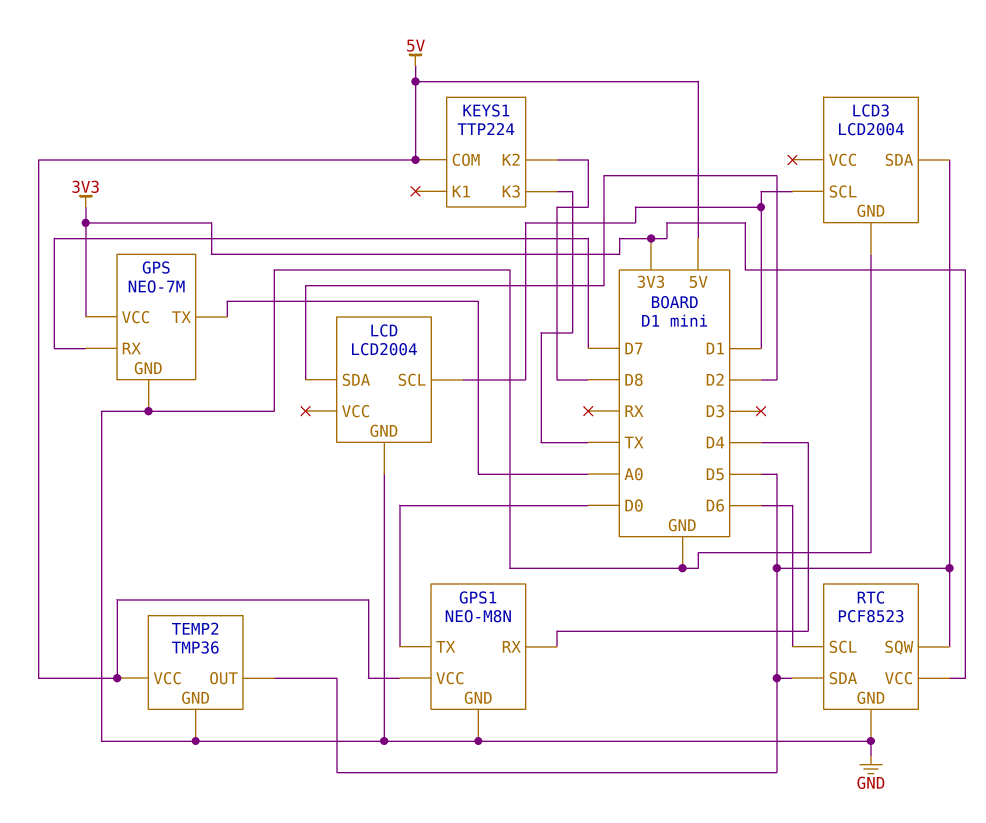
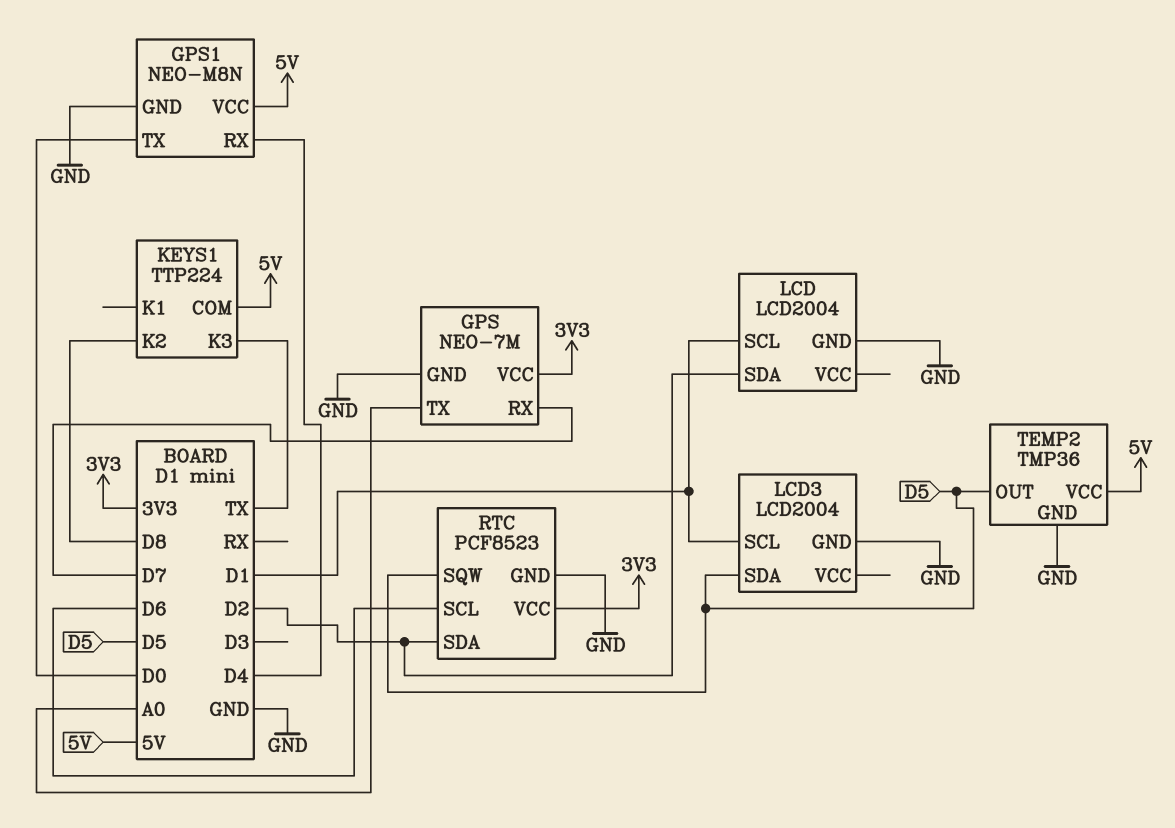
RTC pin SDA: D5 -> D2

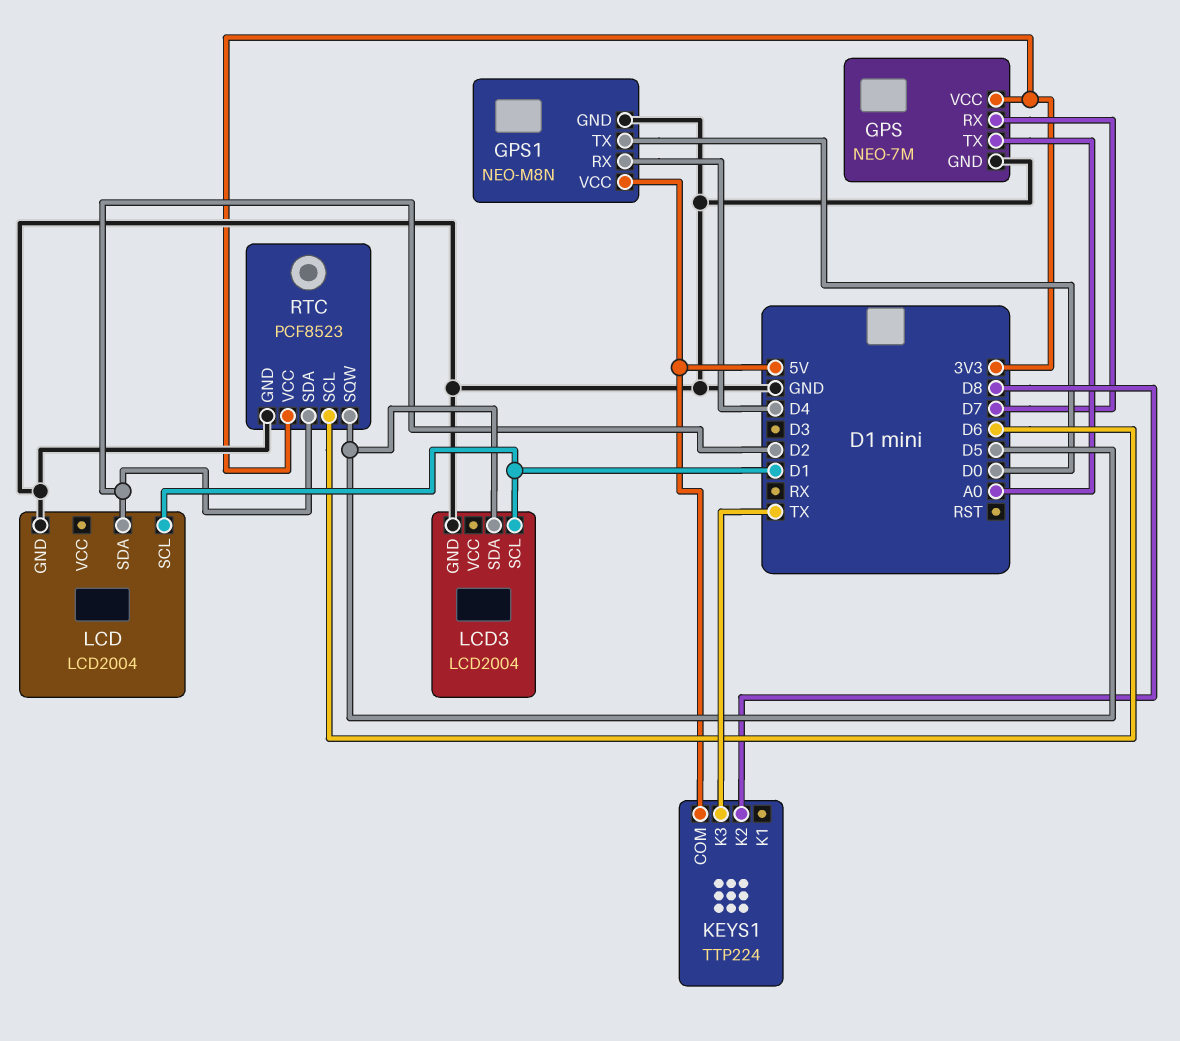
TEMP2: TMP36 -> none
TEMP2 pin GND: GND -> none
TEMP2 pin OUT: D5 -> none
TEMP2 pin VCC: 5V -> none

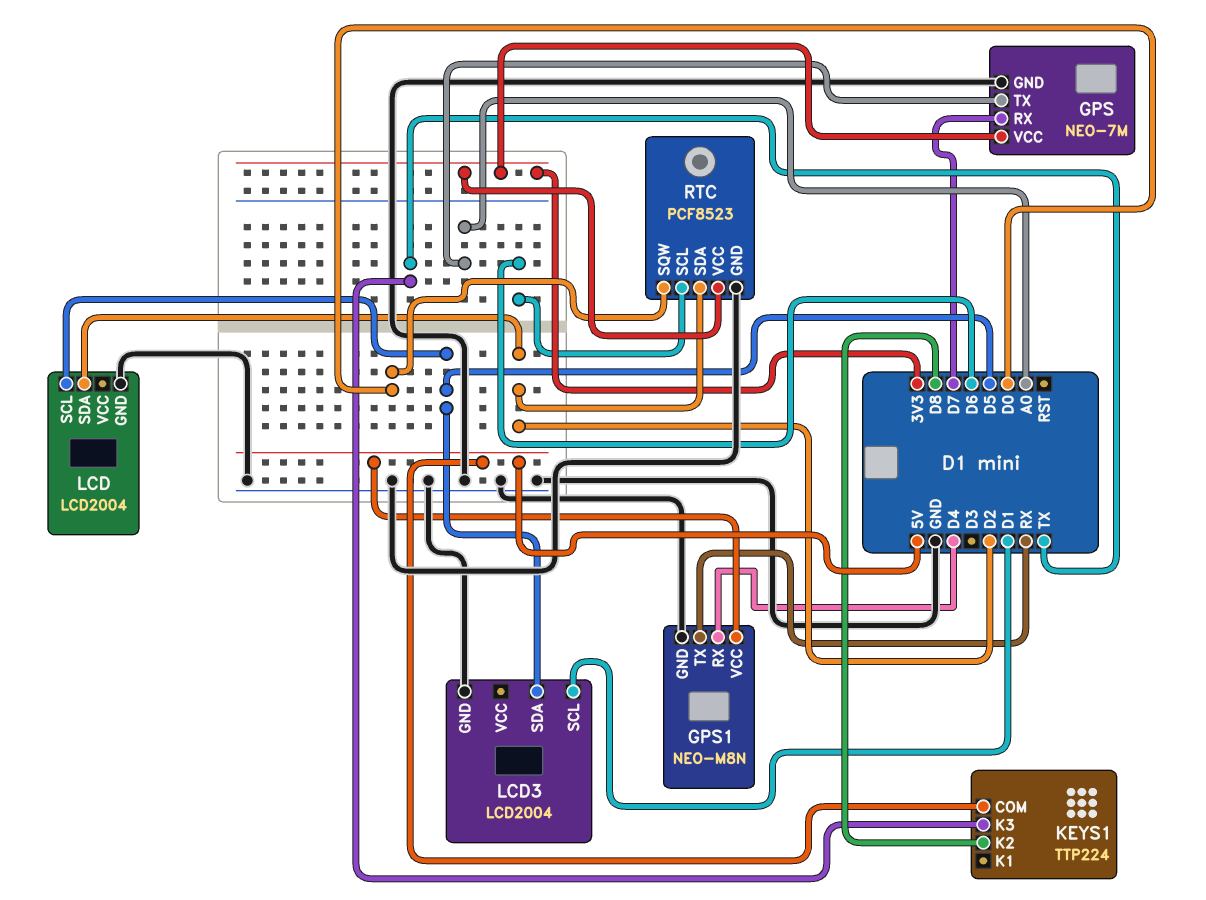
GPS1 pin TX: D0 -> RX
LCD pin SCL: D1 -> D5
RTC pin SQW: D5 -> D0

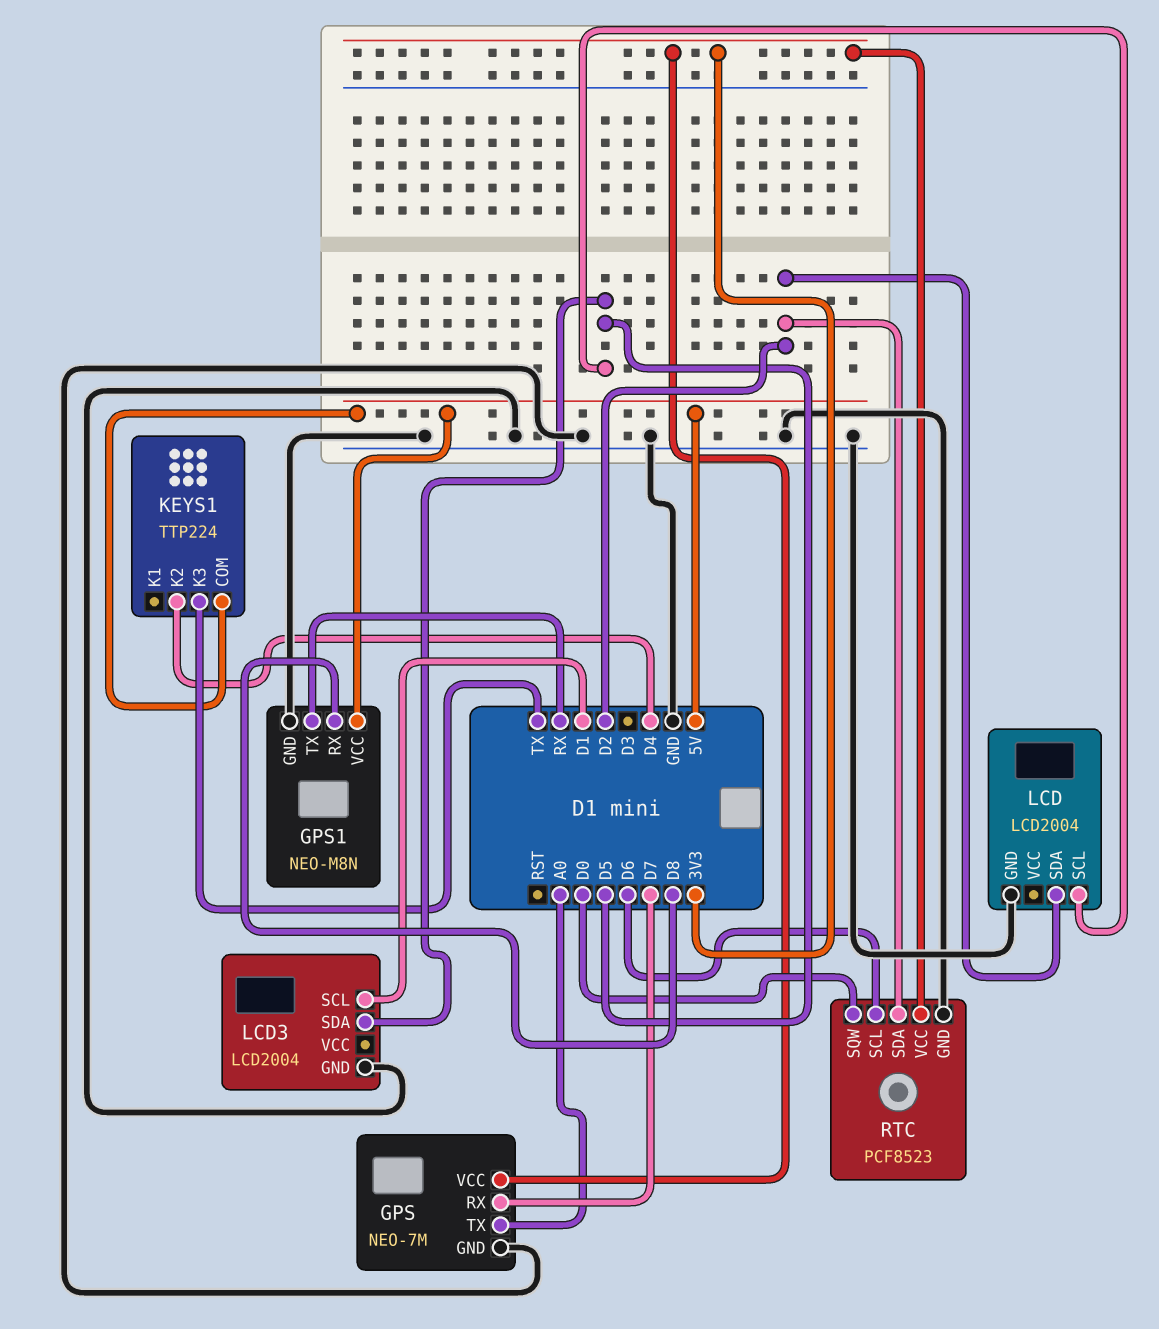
GPS1 pin RX: D4 -> D8
KEYS1 pin K2: D8 -> D4

